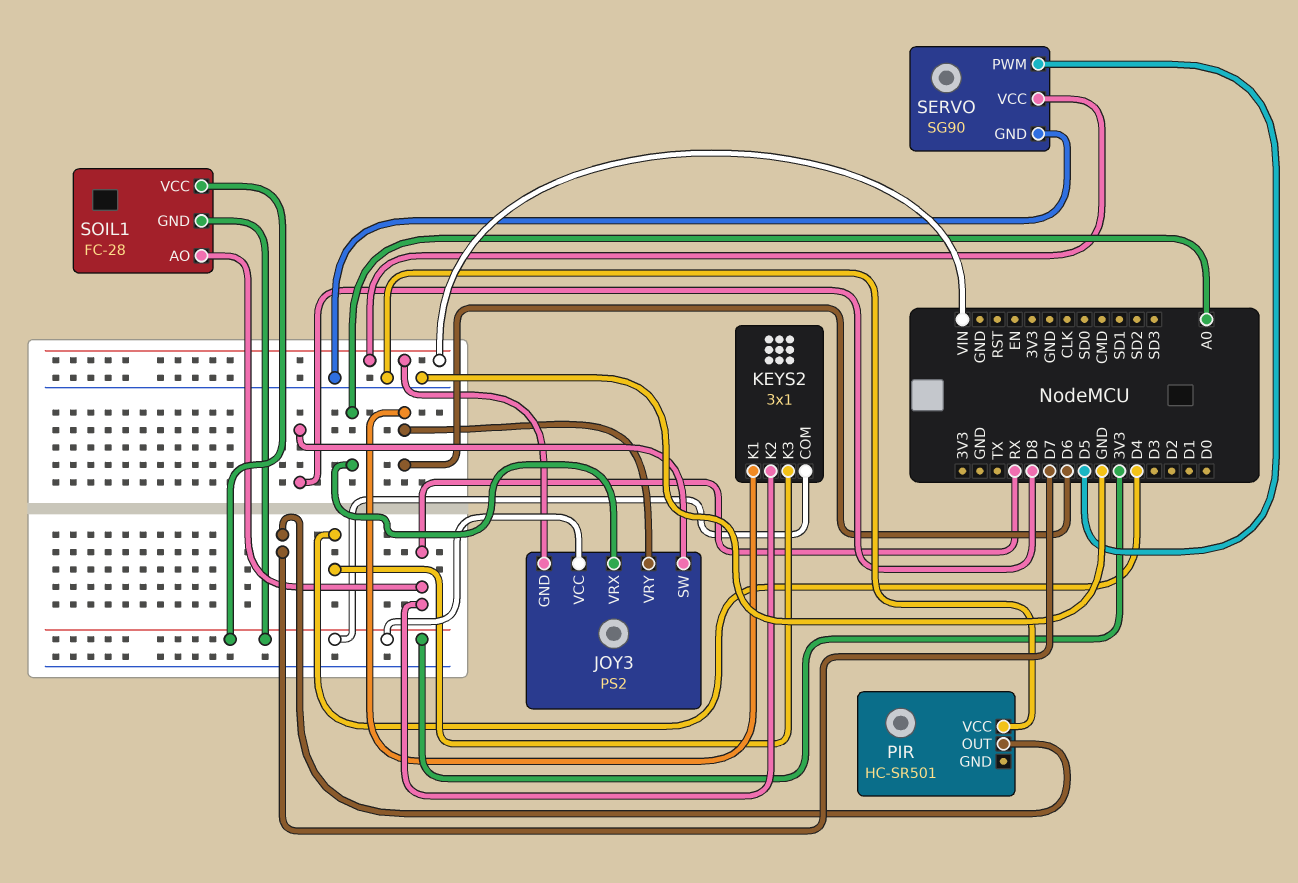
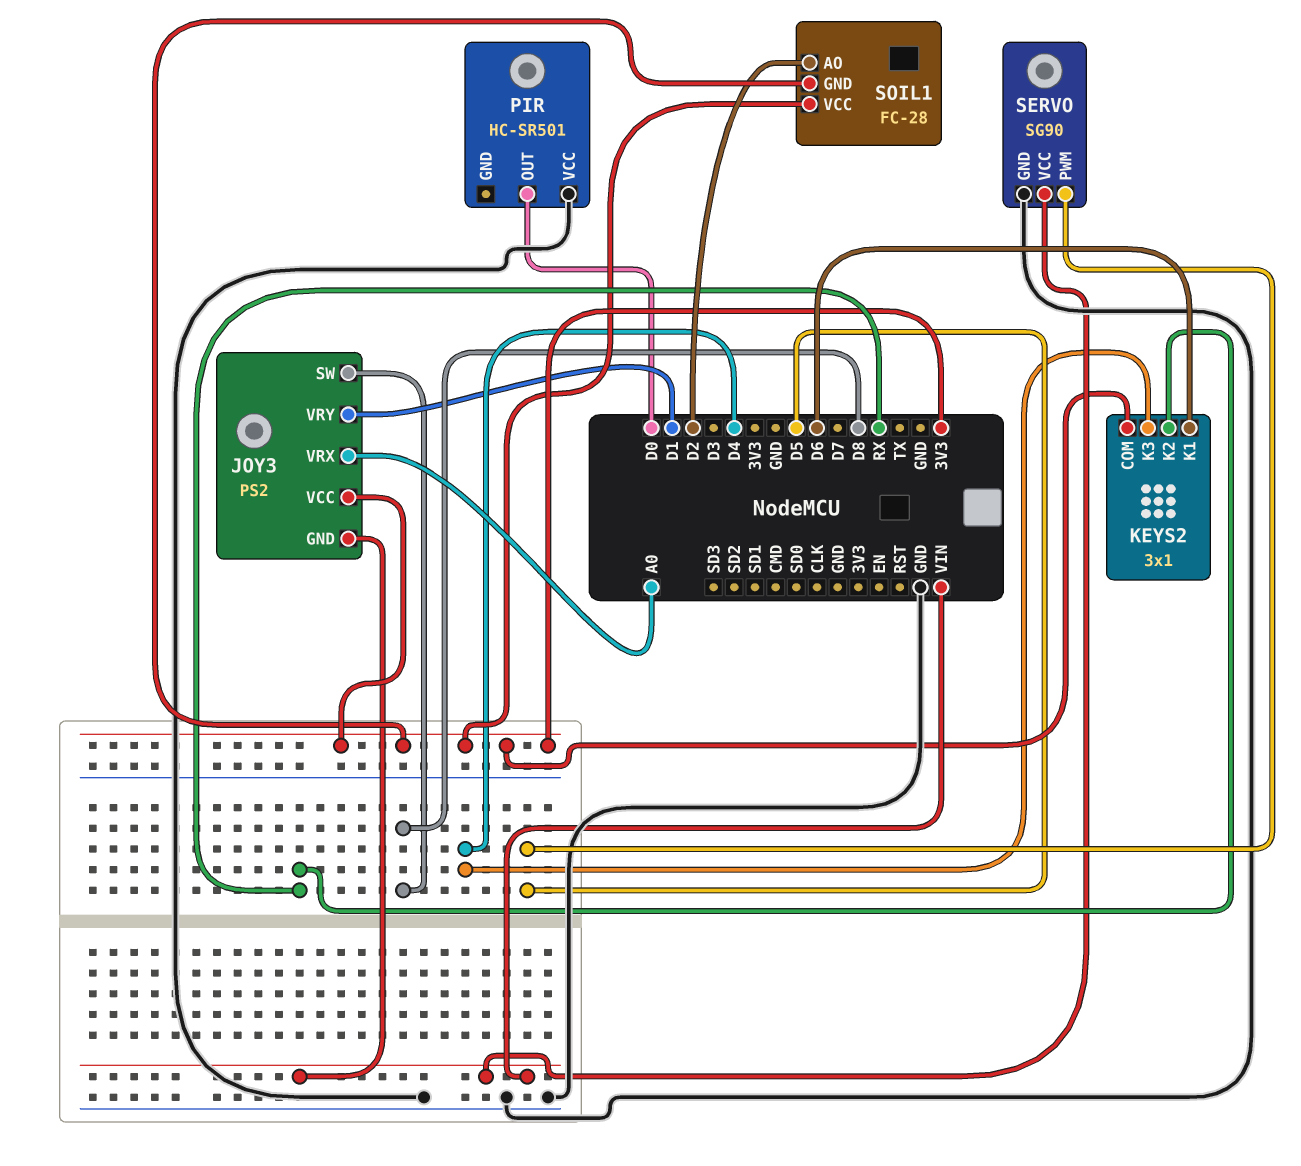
JOY3 pin VRY: D6 -> D1
PIR pin OUT: D7 -> D0
SOIL1 pin AO: RX -> D2

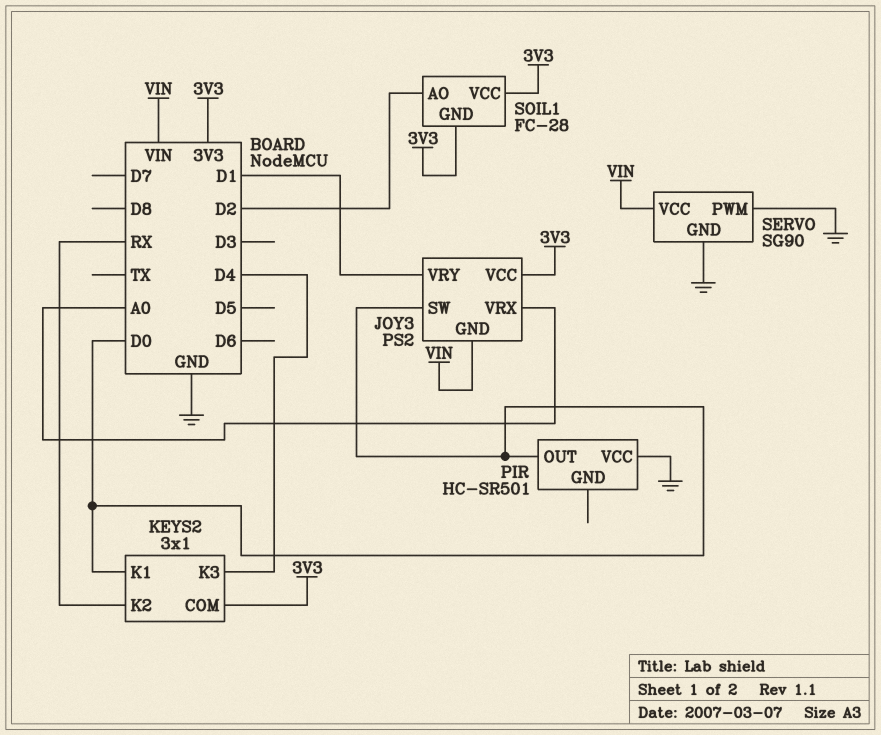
JOY3 pin SW: D8 -> D0
KEYS2 pin K1: D6 -> D0
SERVO pin PWM: D5 -> GND

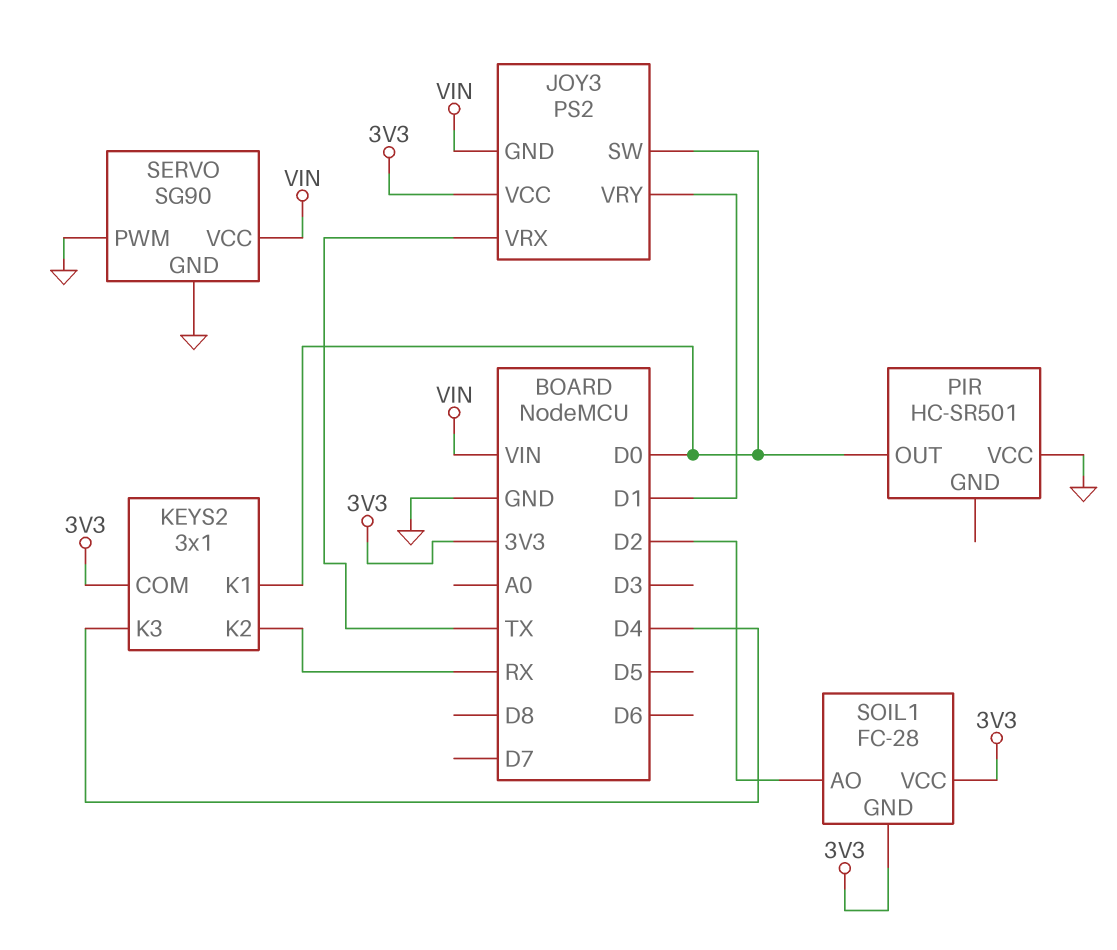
JOY3 pin VRX: A0 -> TX

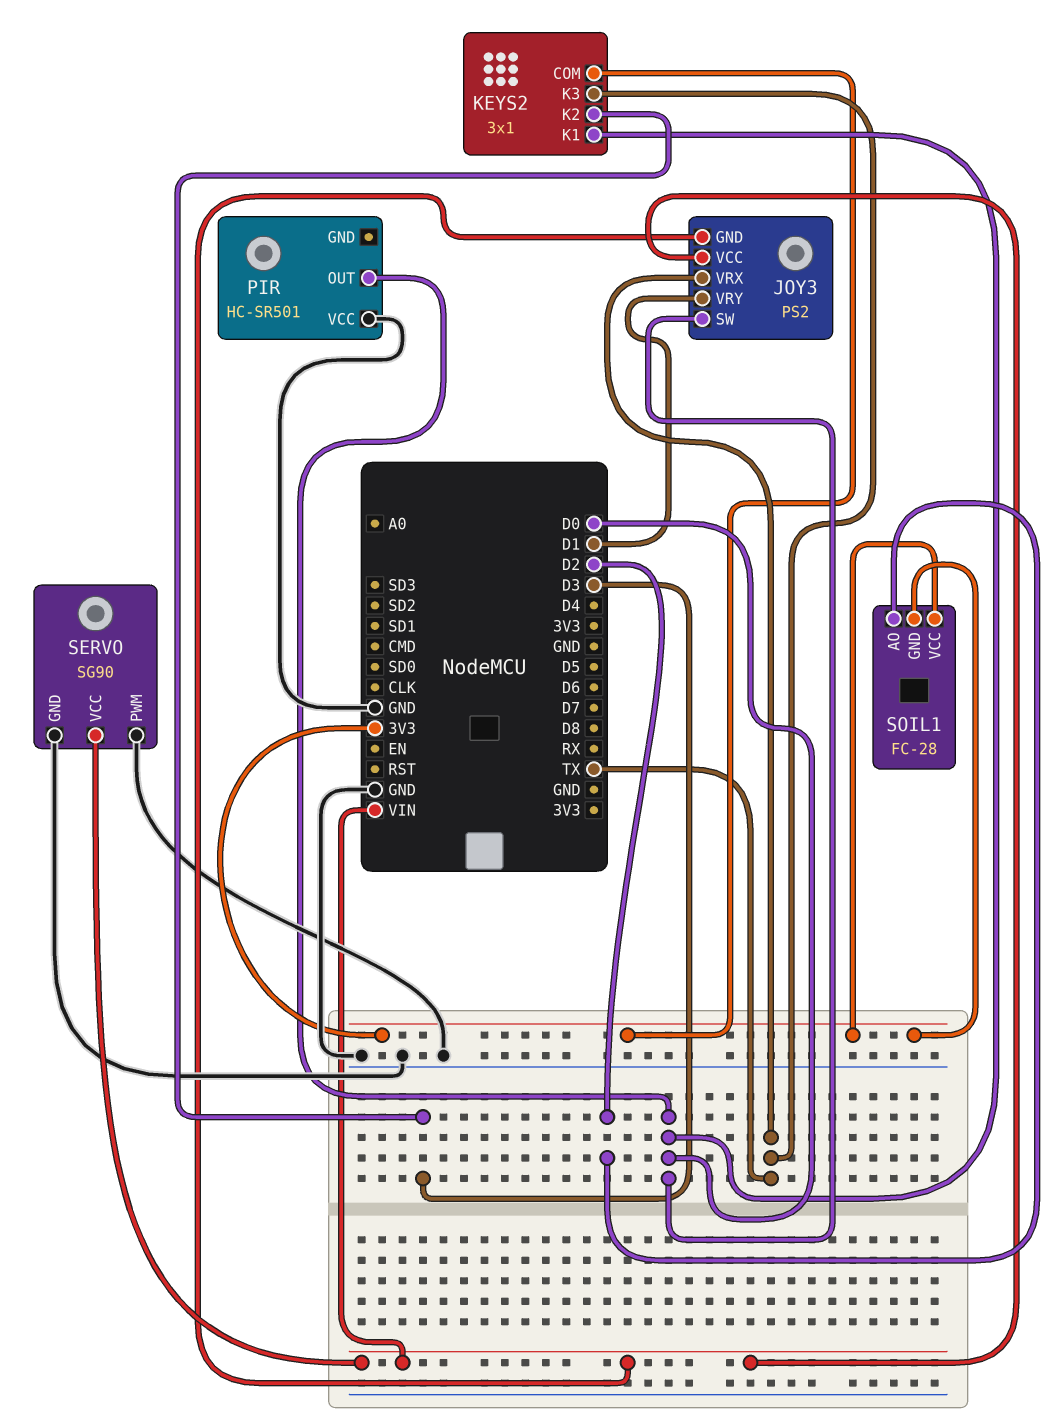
JOY3 pin VCC: 3V3 -> VIN
KEYS2 pin K2: RX -> D3
KEYS2 pin K3: D4 -> TX

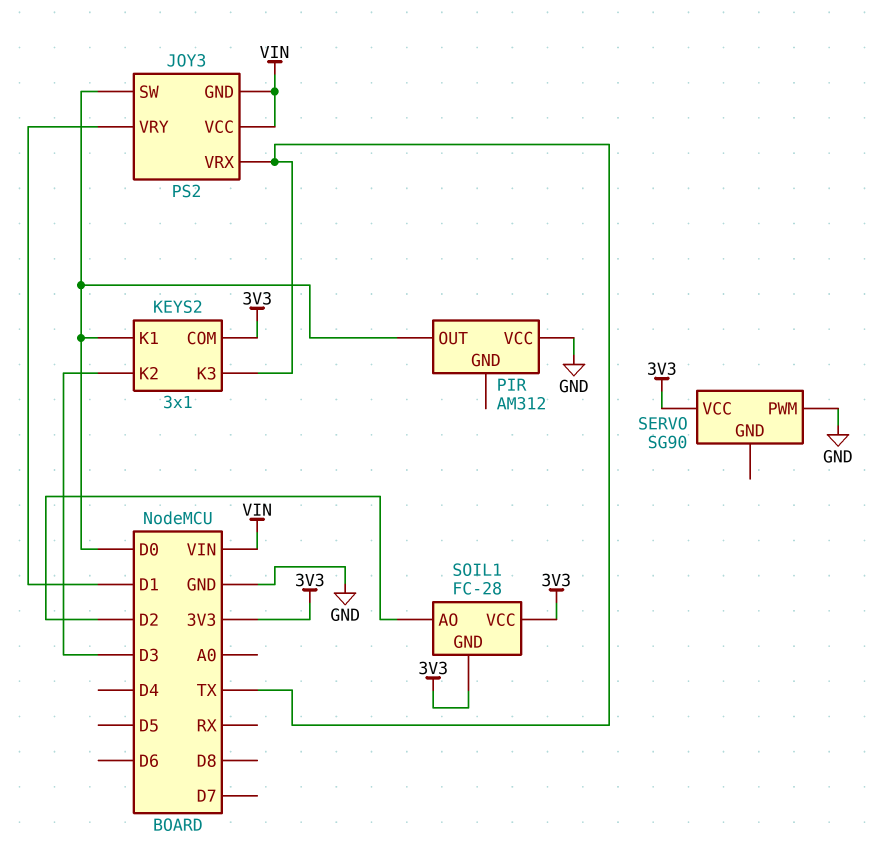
PIR: HC-SR501 -> AM312
SERVO pin GND: GND -> none
SERVO pin VCC: VIN -> 3V3

